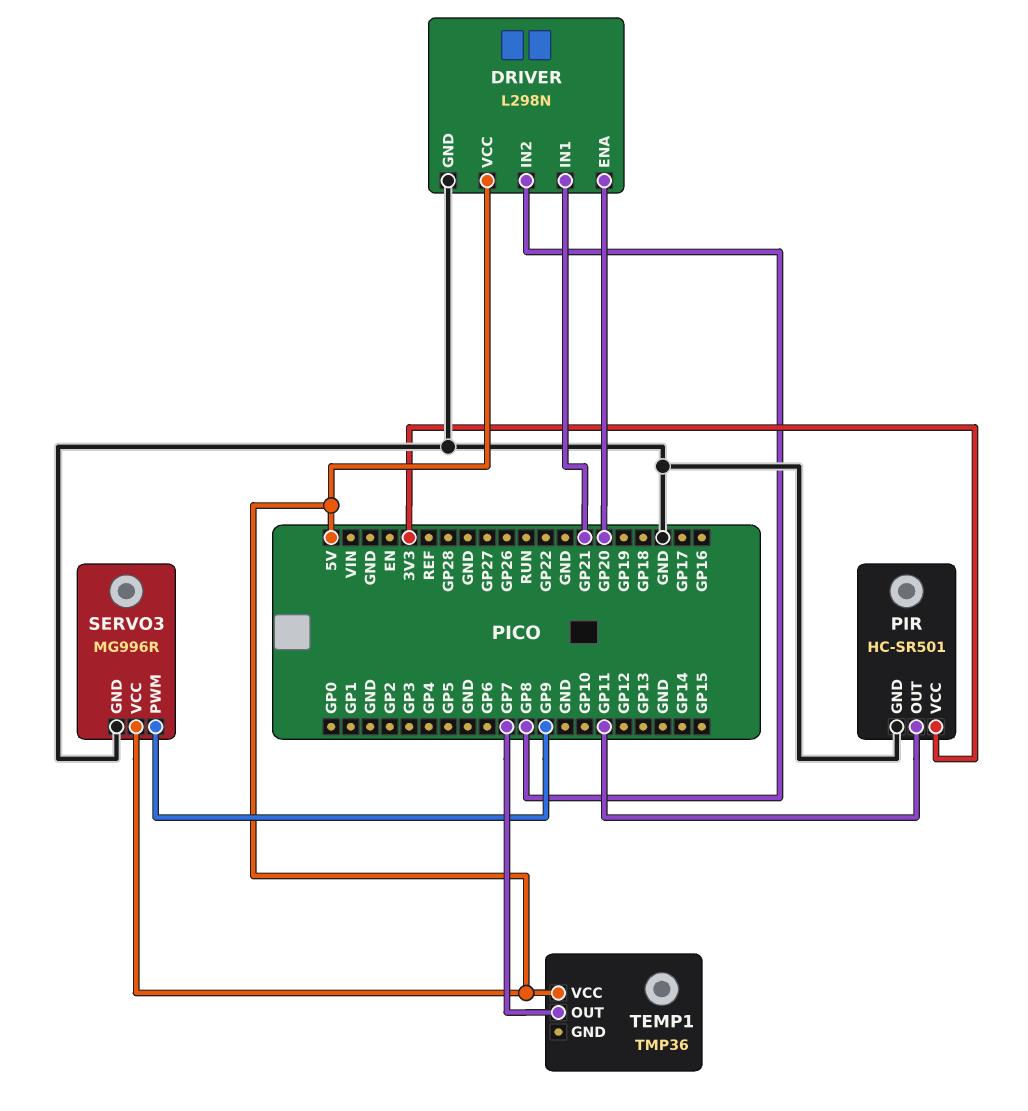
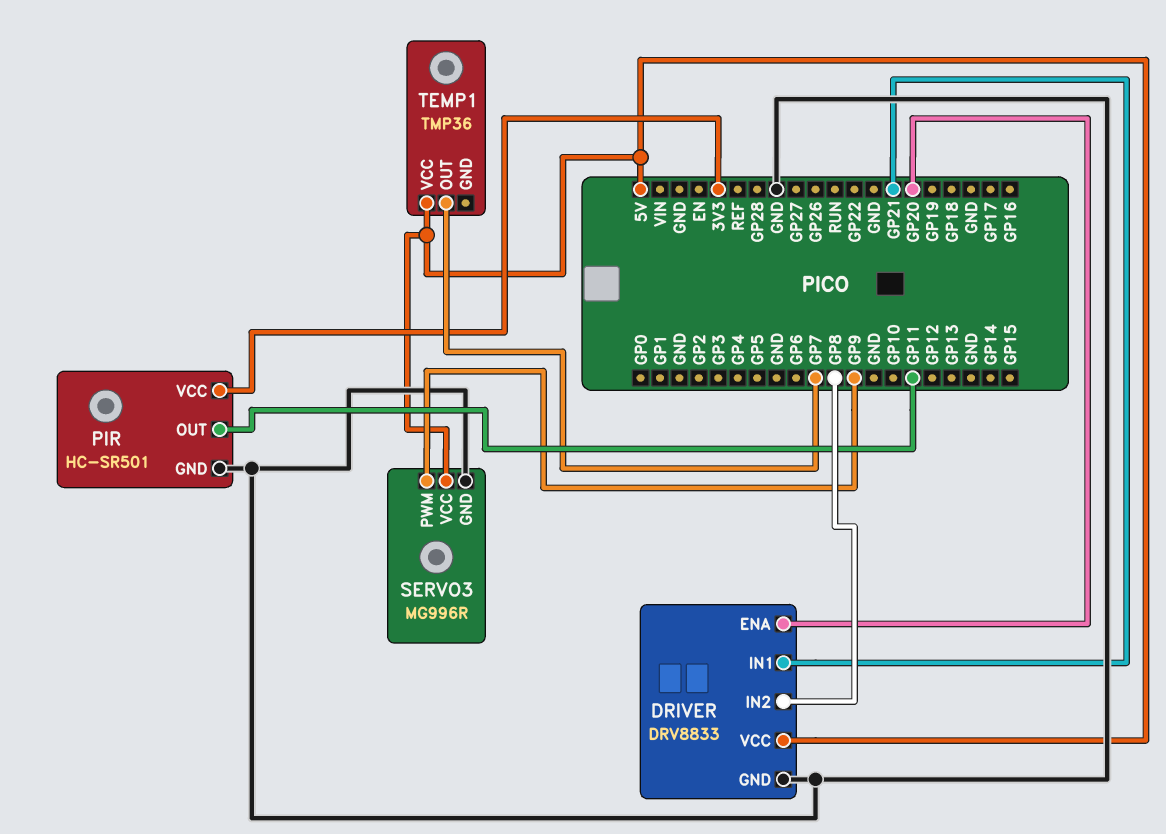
DRIVER: L298N -> DRV8833

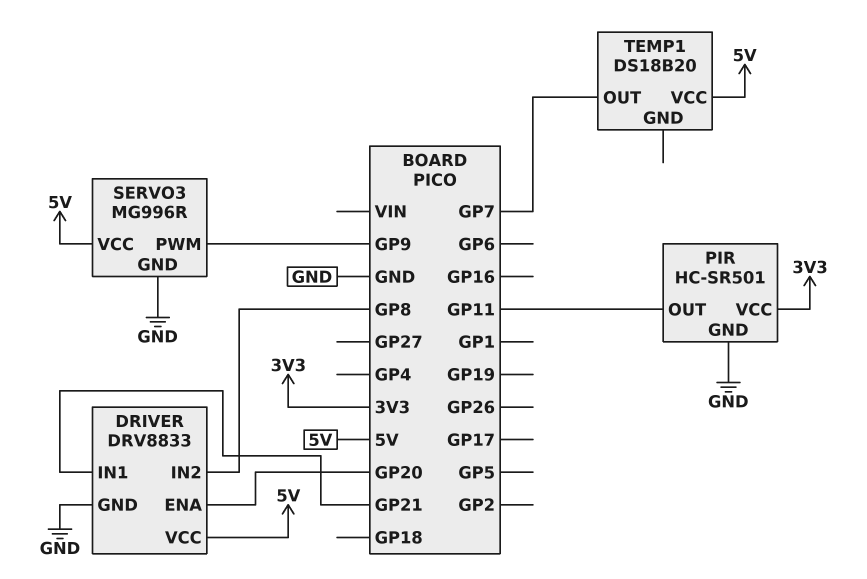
TEMP1: TMP36 -> DS18B20

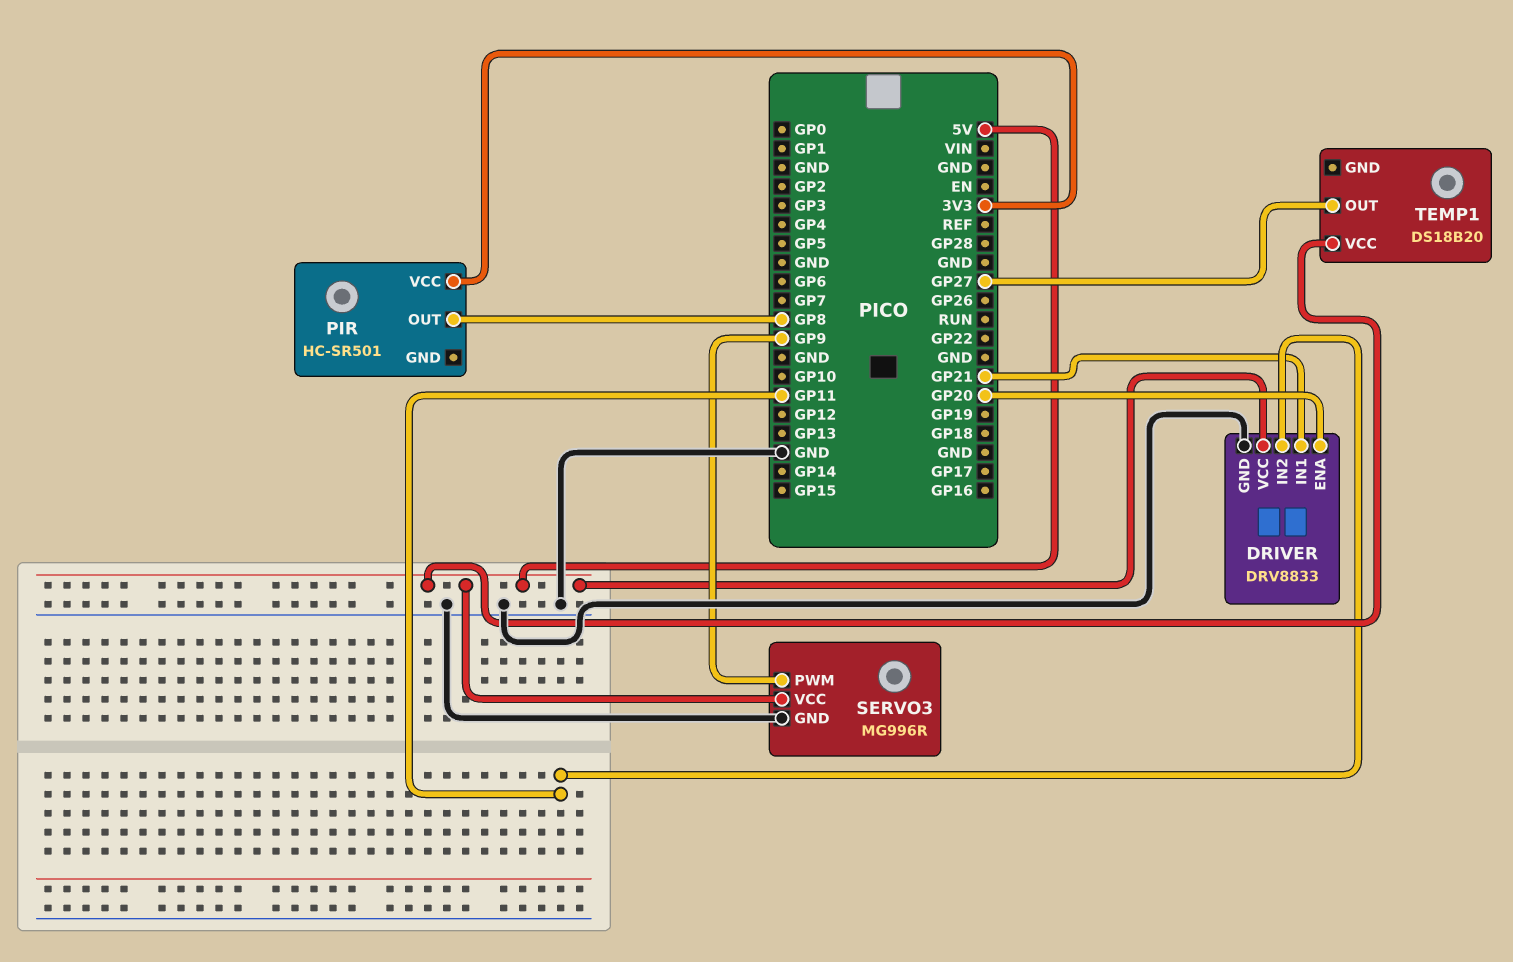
DRIVER pin IN2: GP8 -> GP11
PIR pin GND: GND -> none
PIR pin OUT: GP11 -> GP8
TEMP1 pin OUT: GP7 -> GP27

